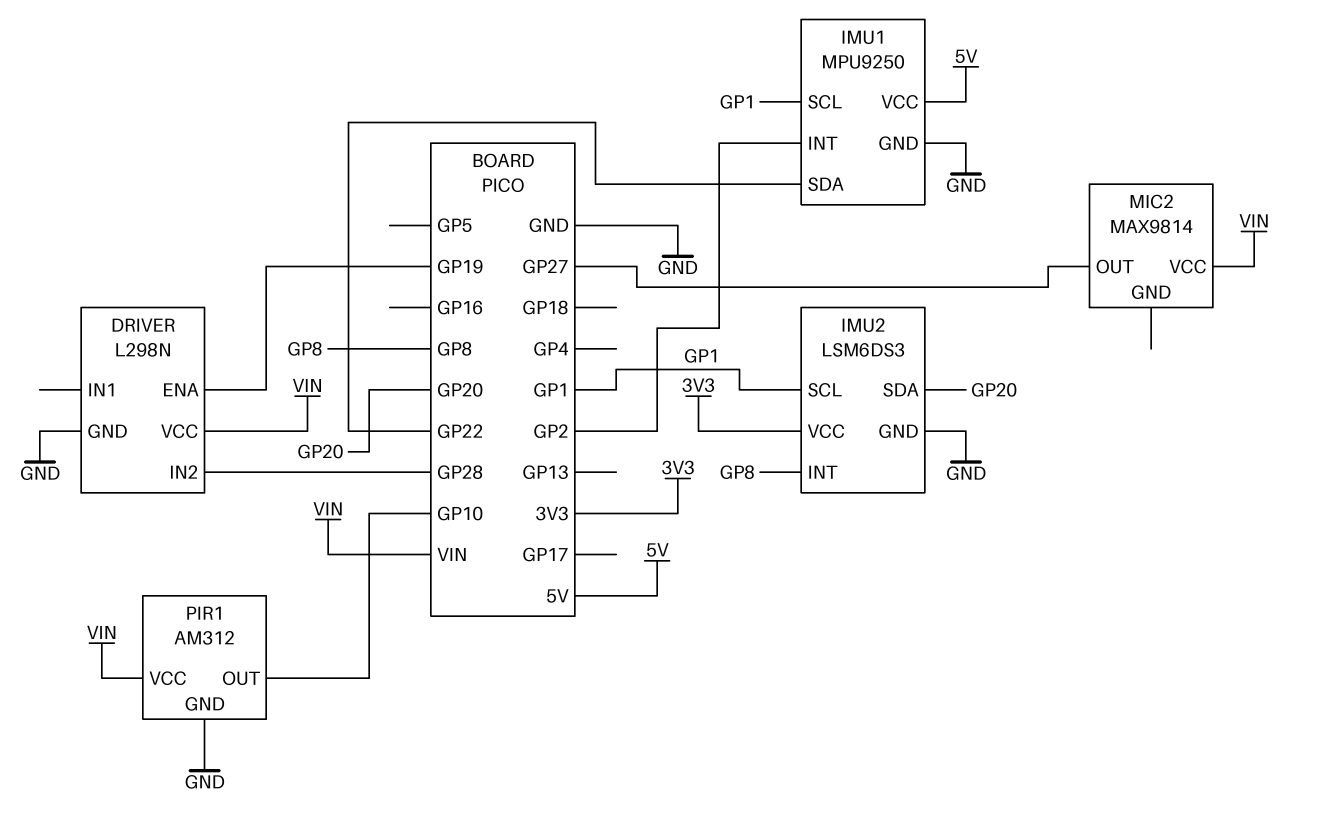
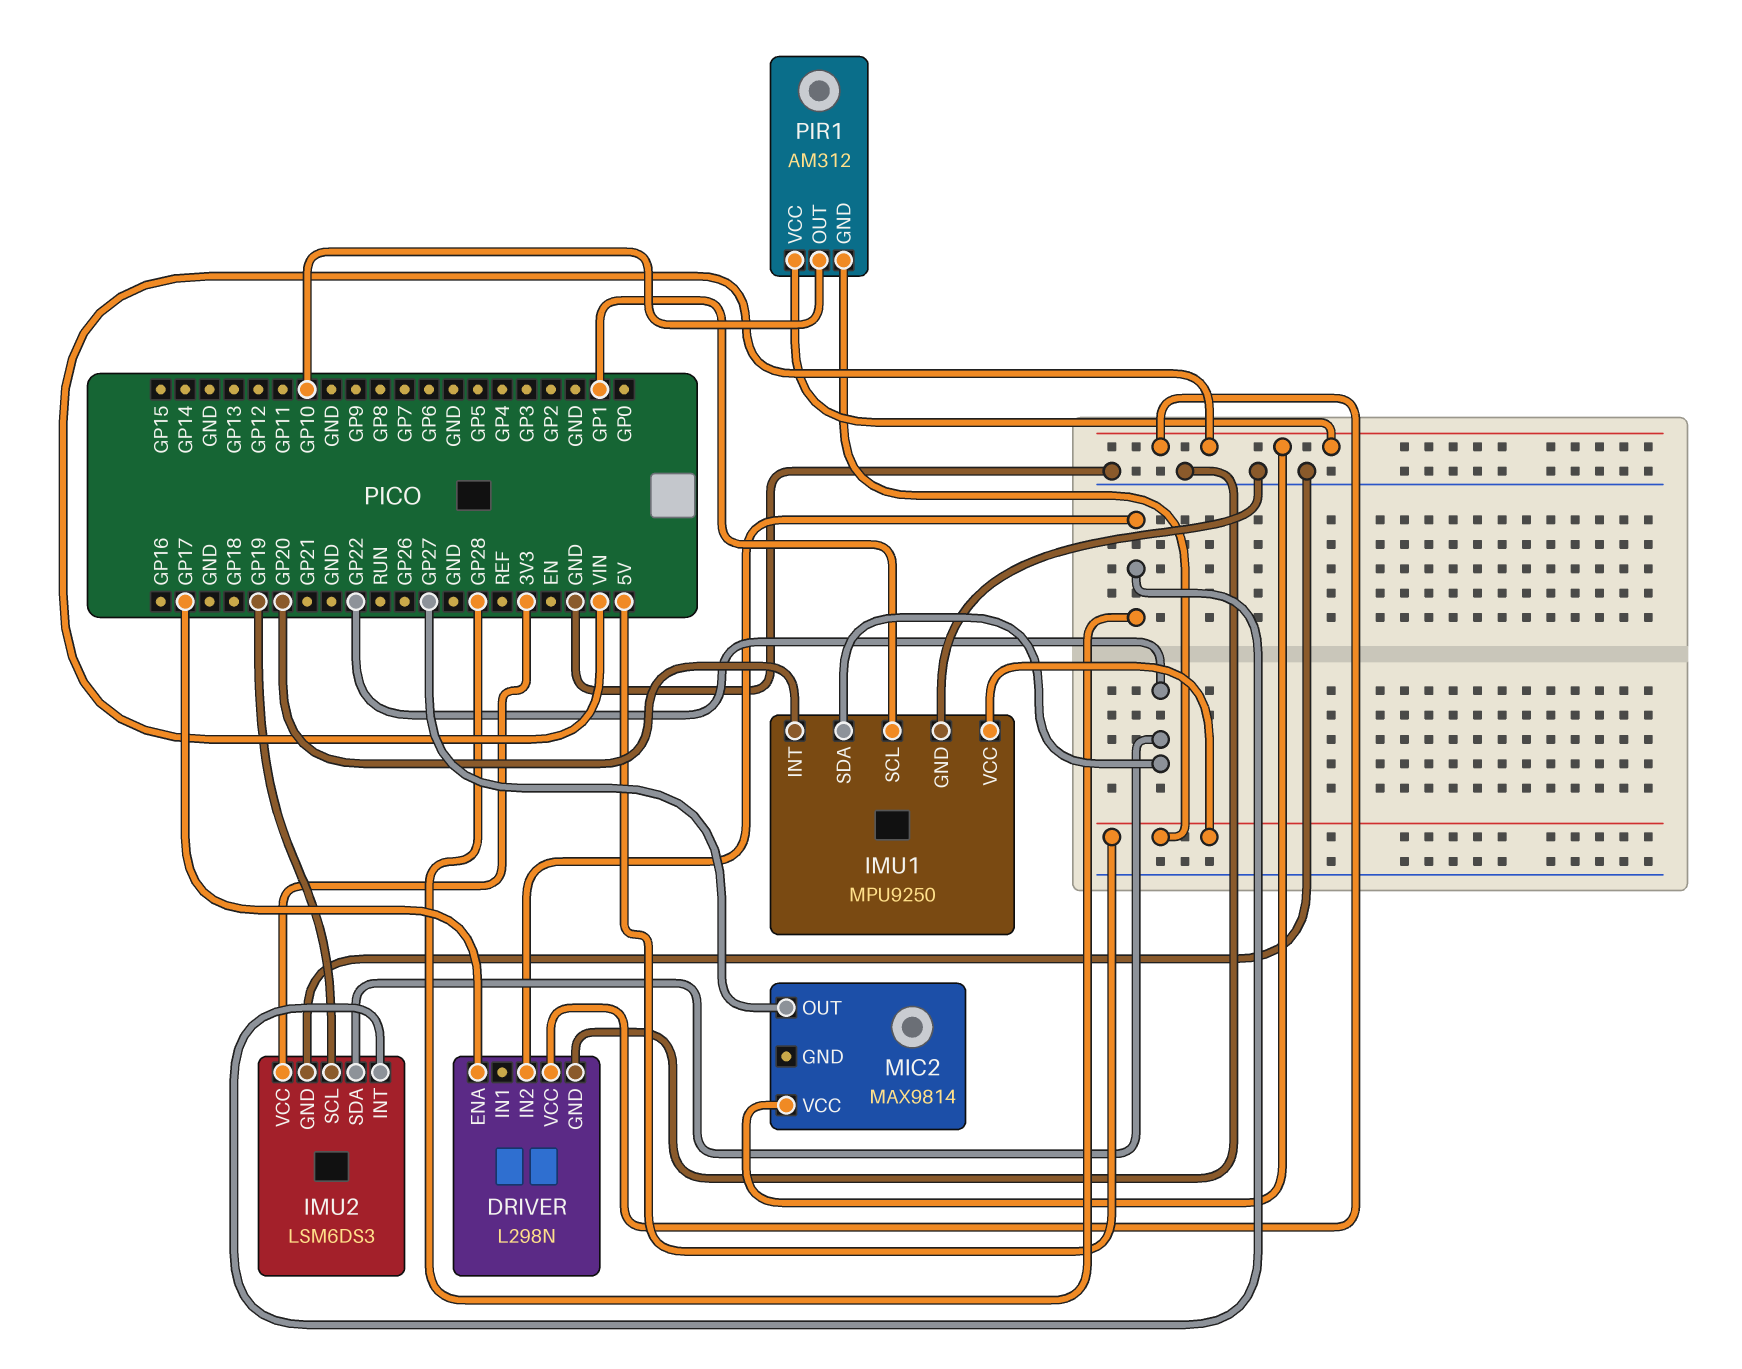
DRIVER pin ENA: GP19 -> GP17
IMU1 pin INT: GP2 -> GP20
IMU2 pin INT: GP8 -> GP28
IMU2 pin SCL: GP1 -> GP19
IMU2 pin SDA: GP20 -> GP22
PIR1 pin GND: GND -> 5V

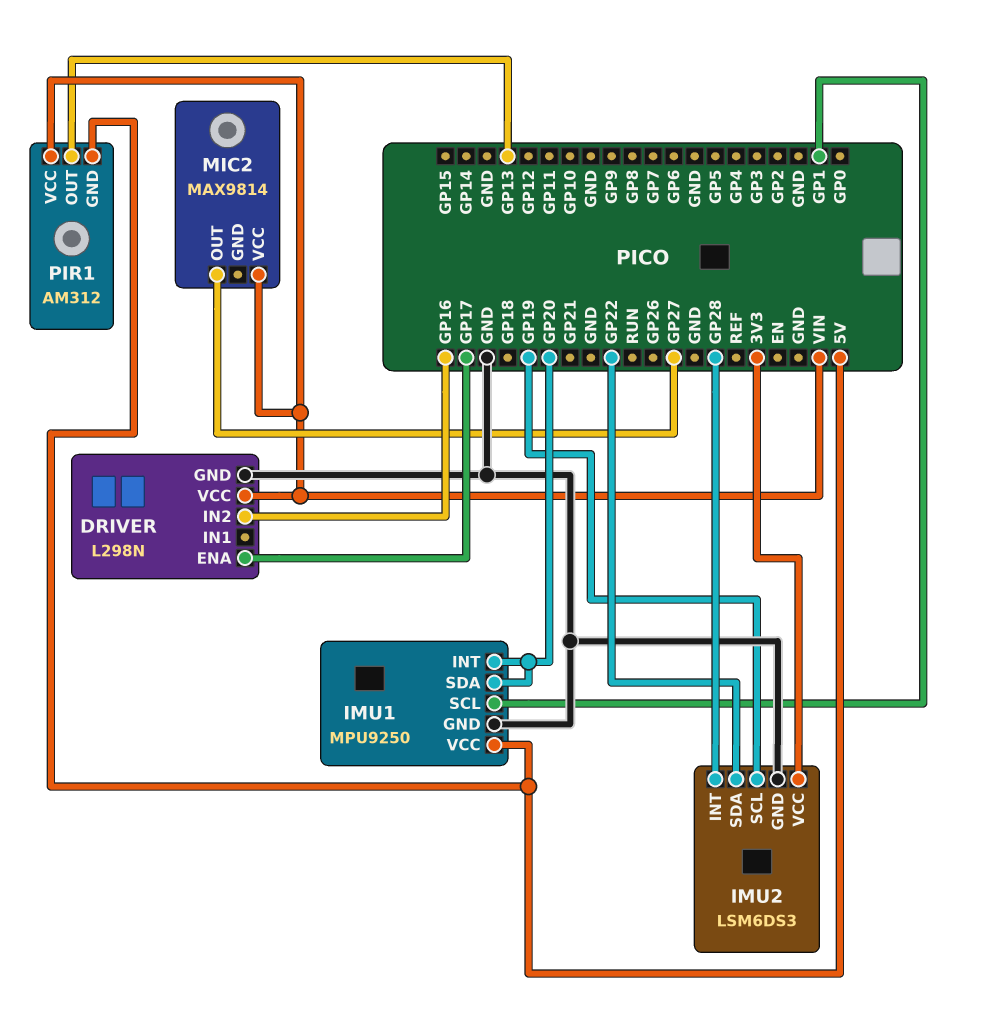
DRIVER pin IN2: GP28 -> GP16
IMU1 pin SDA: GP22 -> GP20
PIR1 pin OUT: GP10 -> GP13

